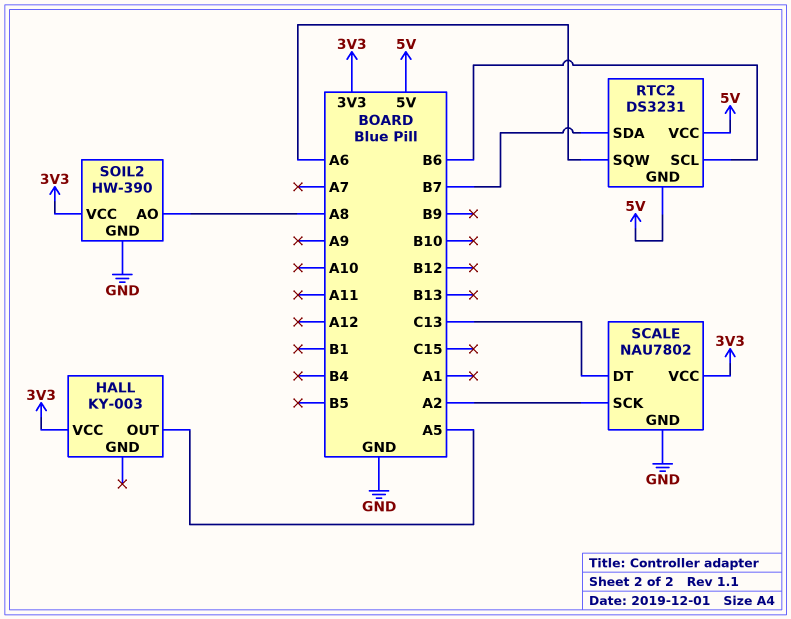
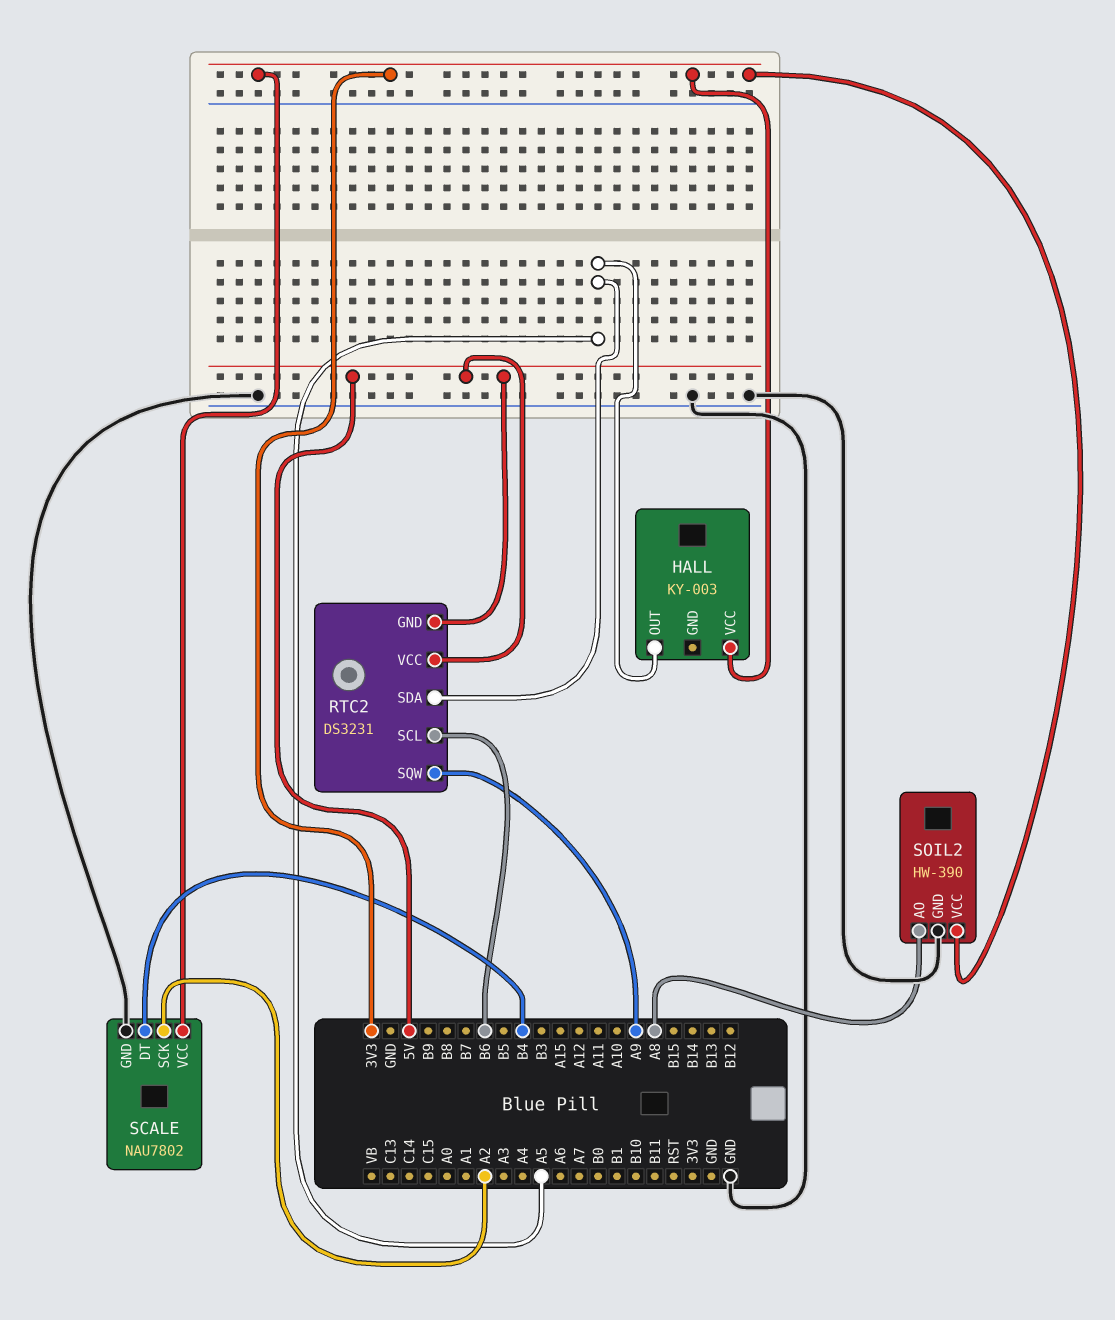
RTC2 pin SDA: B7 -> A5
RTC2 pin SQW: A6 -> A9
SCALE pin DT: C13 -> B4

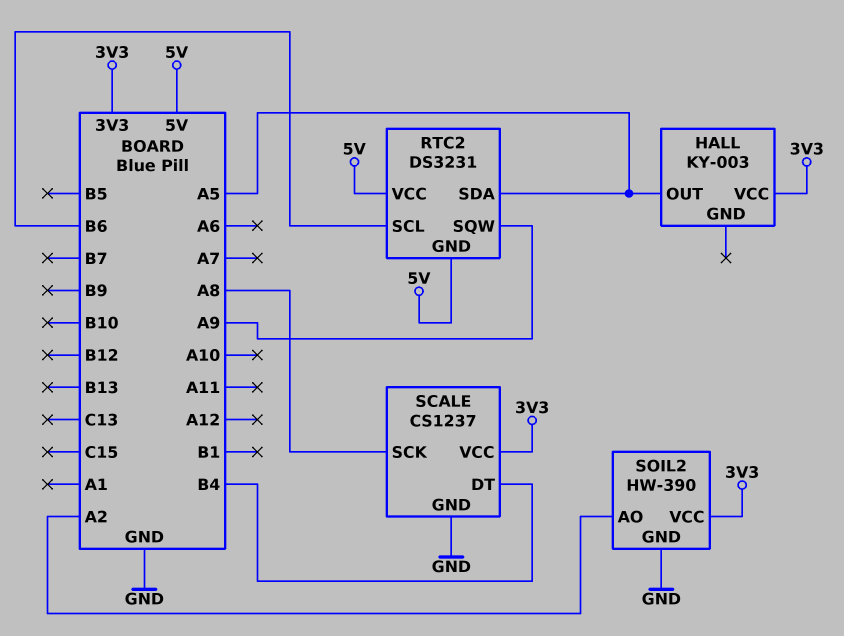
SCALE: NAU7802 -> CS1237
SCALE pin SCK: A2 -> A8
SOIL2 pin AO: A8 -> A2

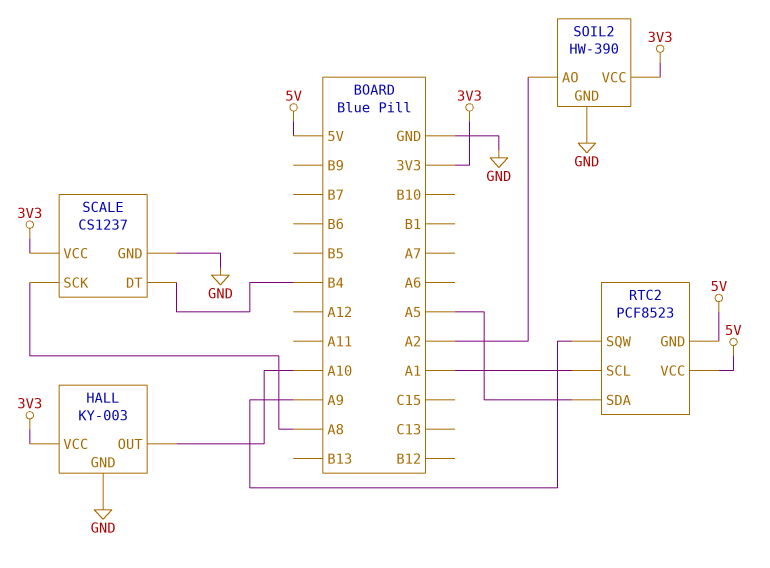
HALL pin GND: none -> GND
HALL pin OUT: A5 -> A10
RTC2: DS3231 -> PCF8523
RTC2 pin SCL: B6 -> A1

